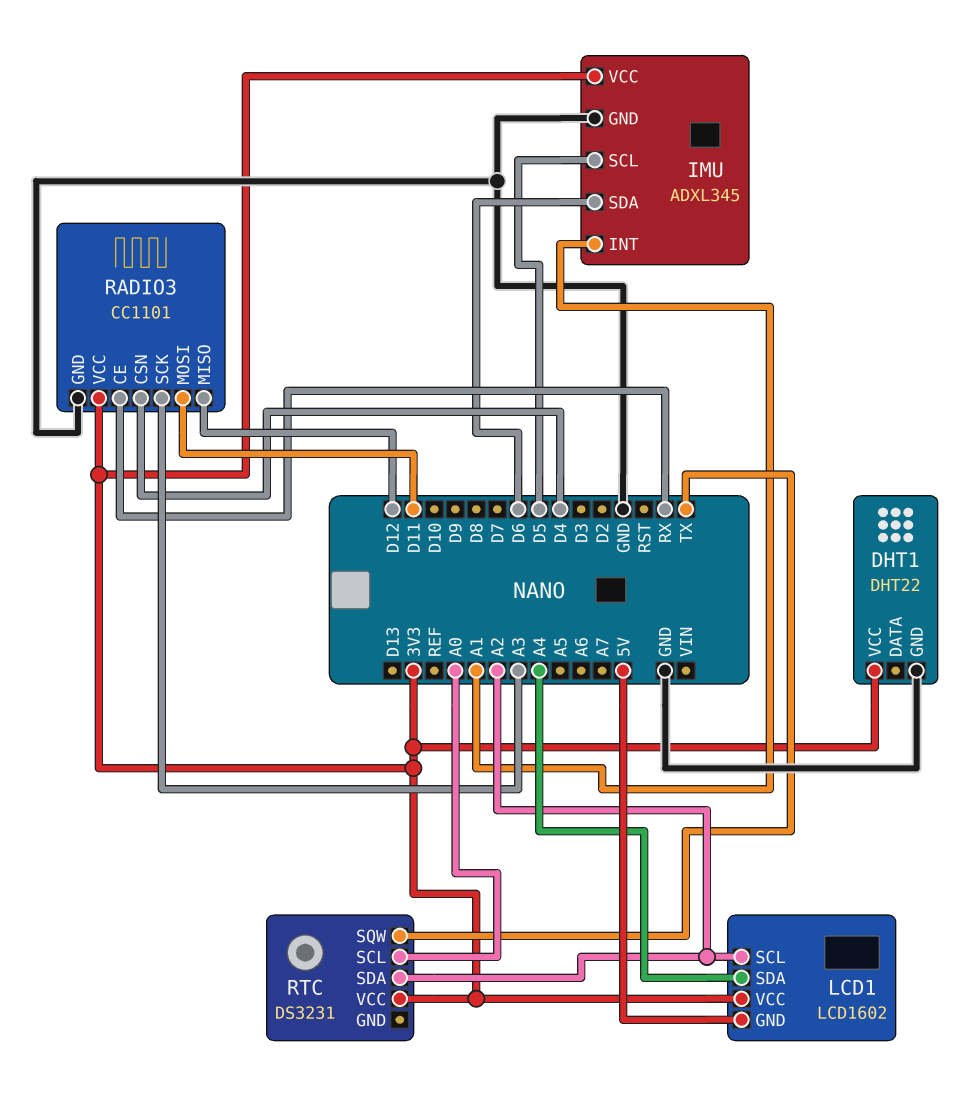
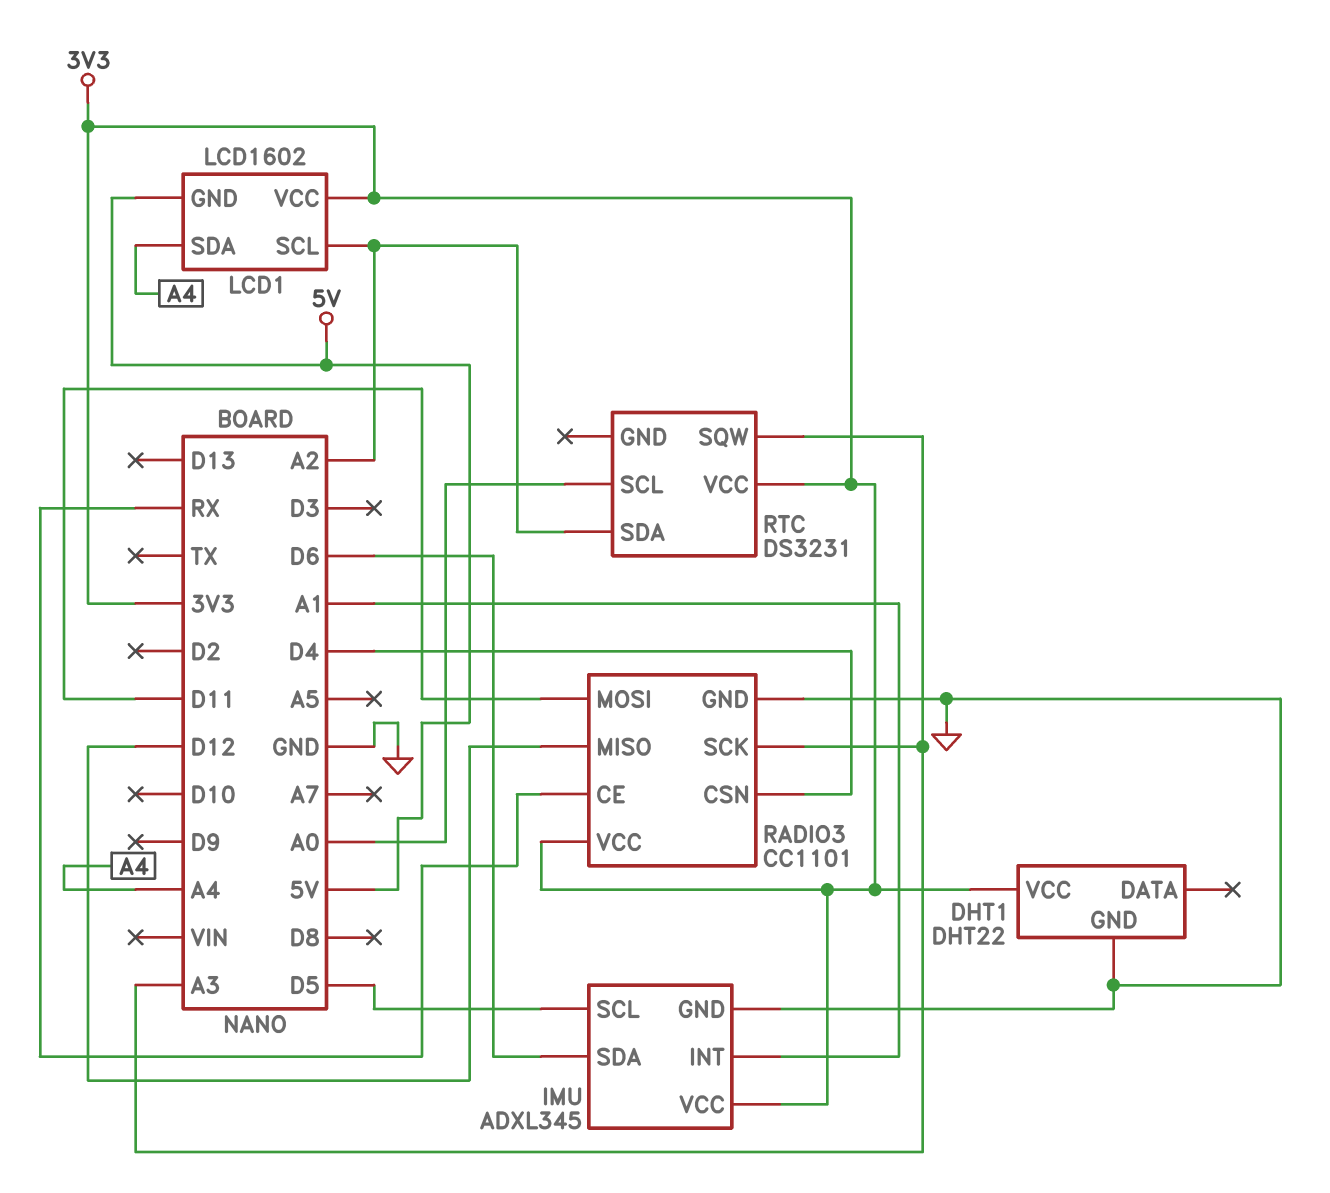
RTC pin SQW: TX -> A3

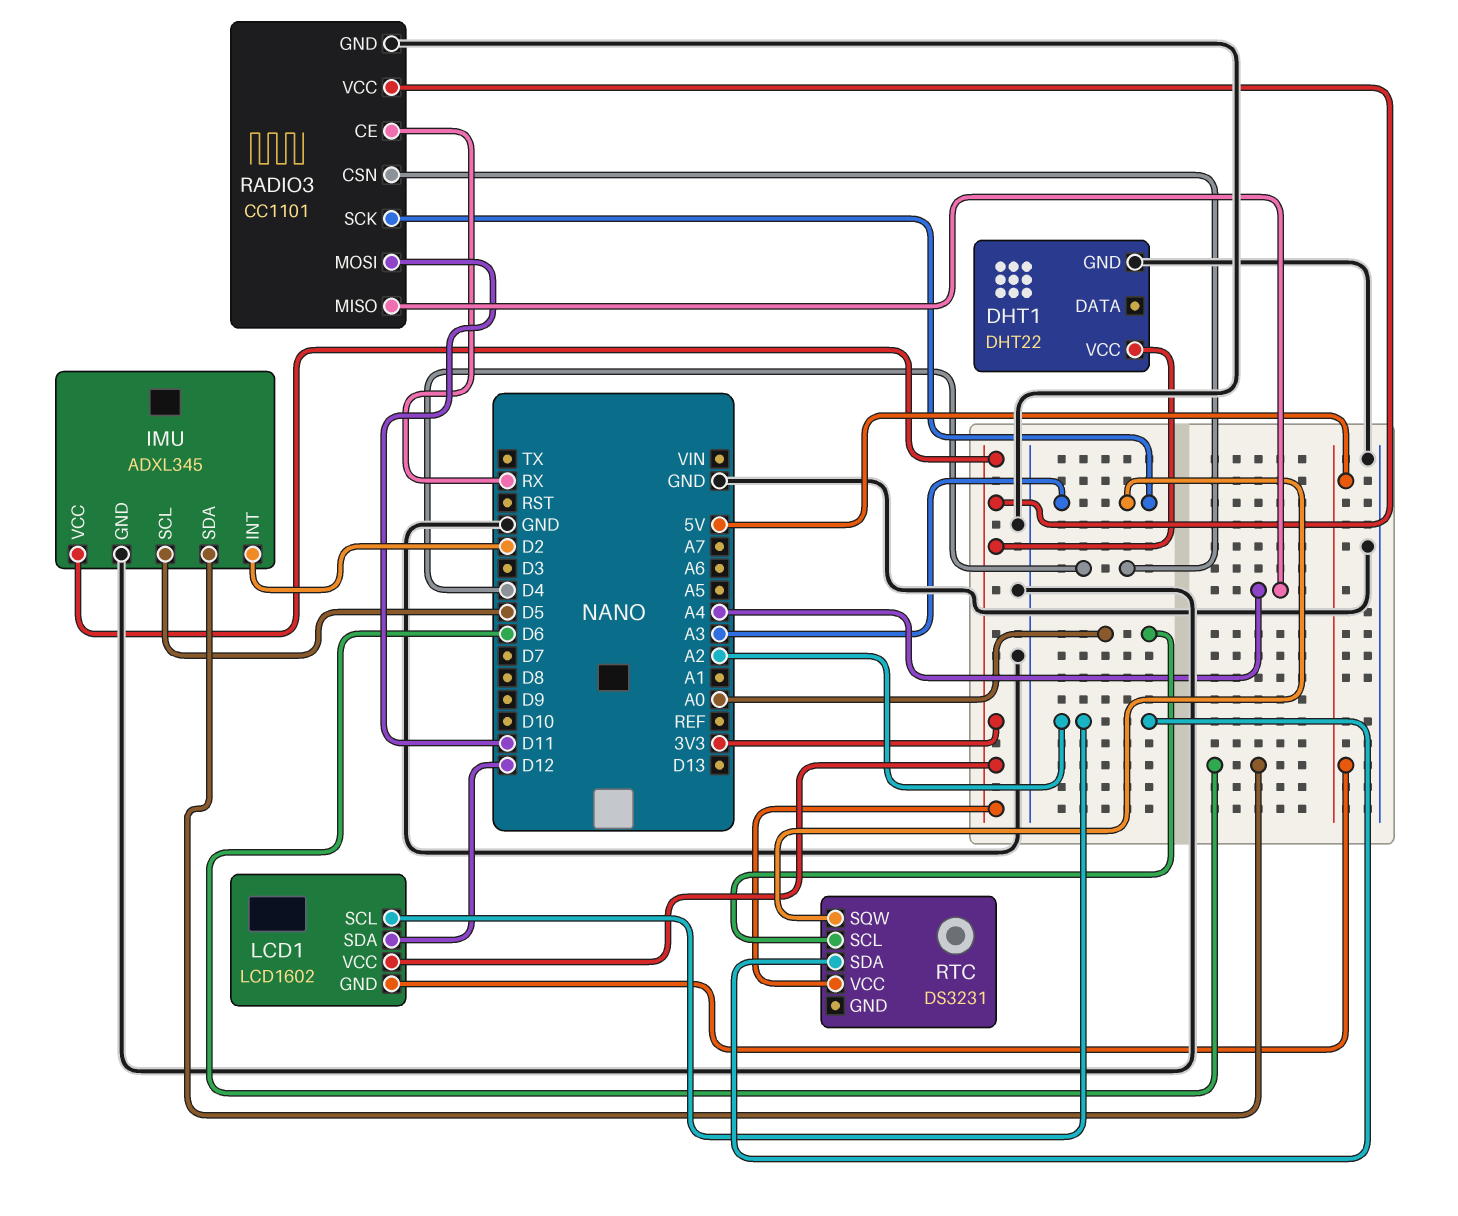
IMU pin INT: A1 -> D2
LCD1 pin SDA: A4 -> D12
RADIO3 pin MISO: D12 -> A4

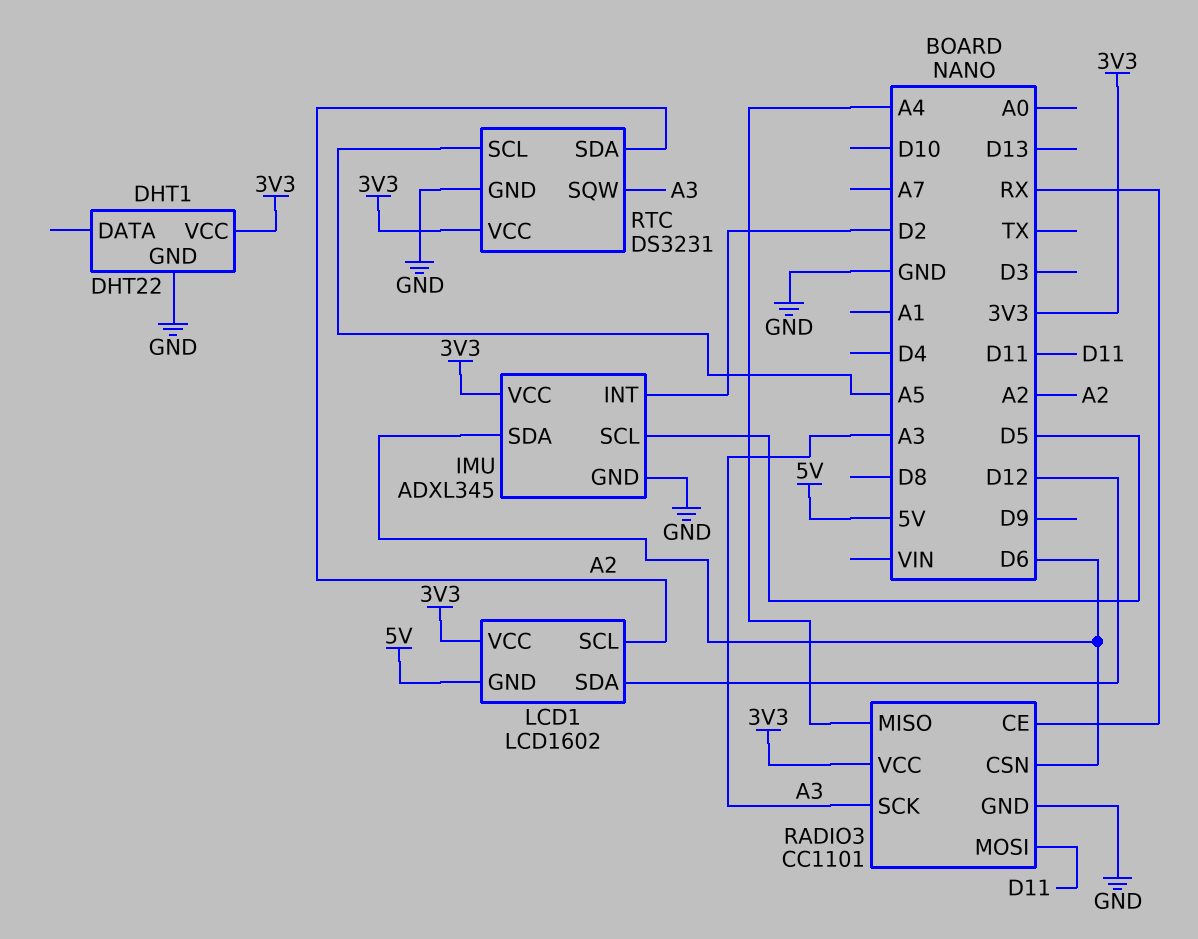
RADIO3 pin CSN: D4 -> D6
RTC pin GND: none -> GND
RTC pin SCL: A0 -> A5

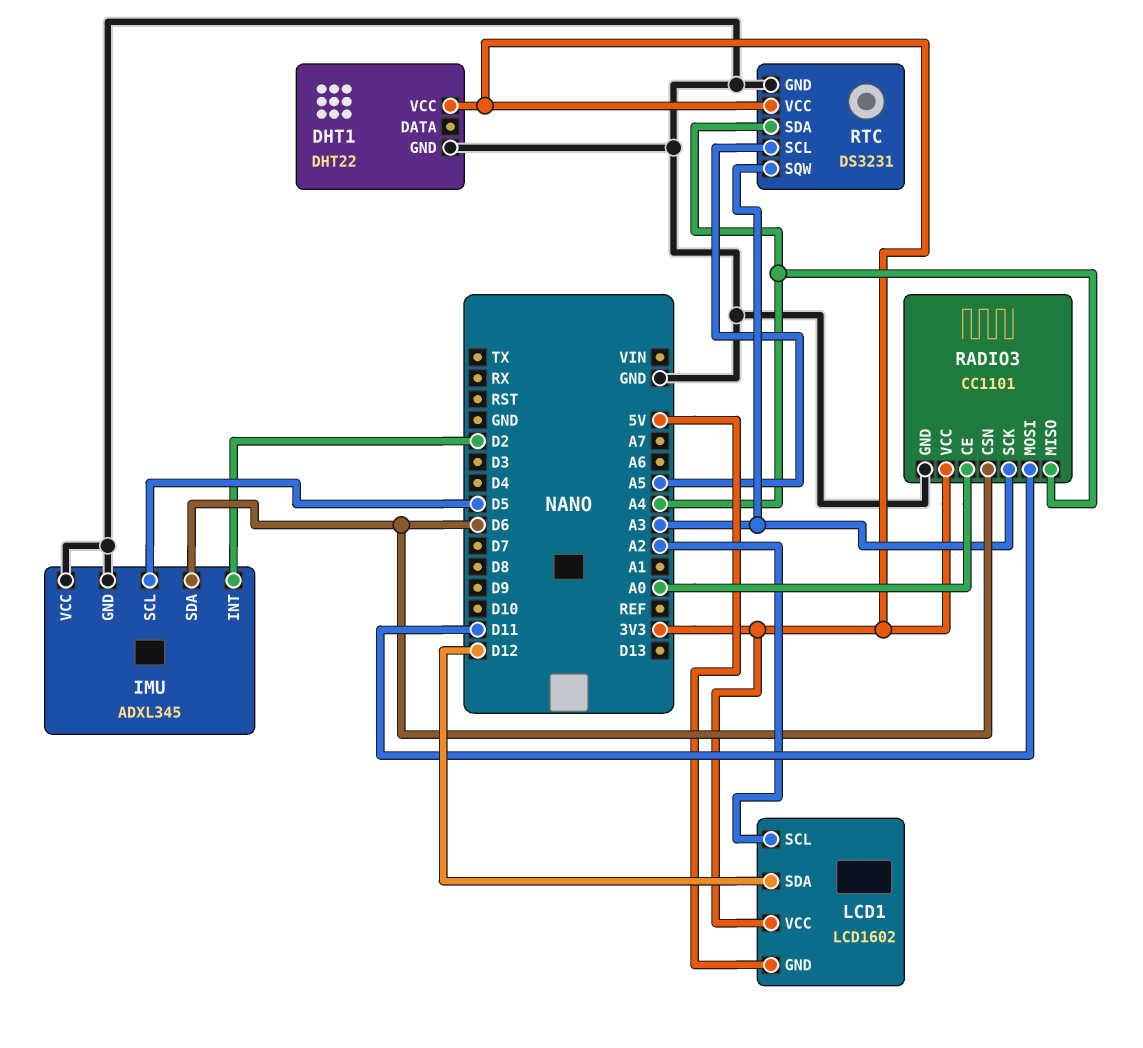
IMU pin VCC: 3V3 -> GND
RADIO3 pin CE: RX -> A0
RTC pin SDA: A2 -> A4

